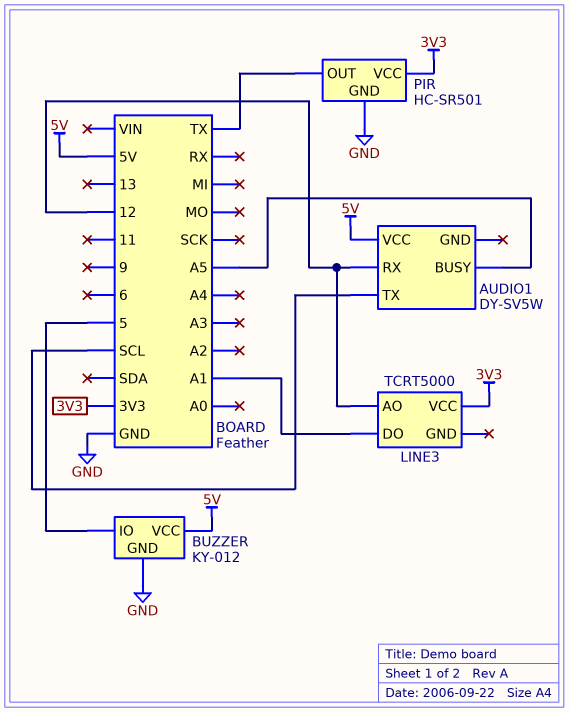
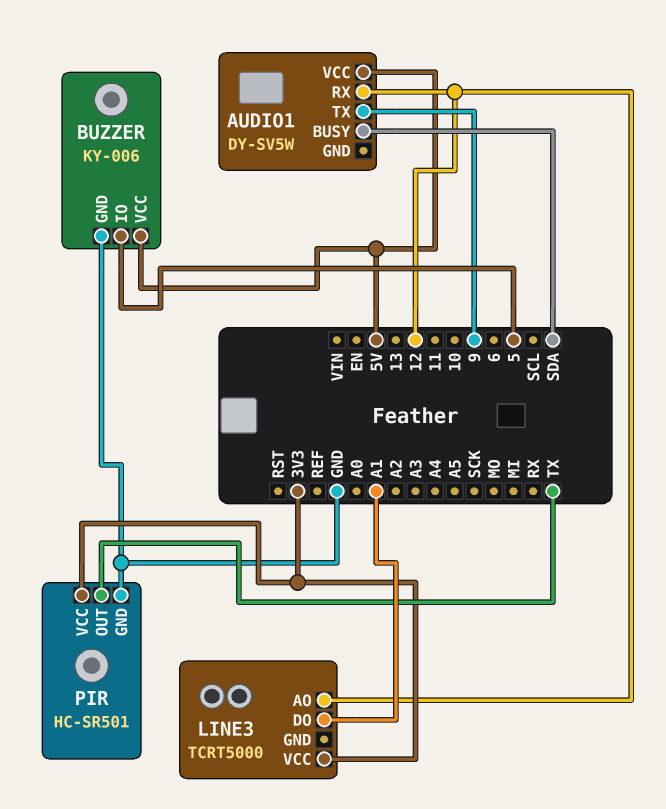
AUDIO1 pin BUSY: A5 -> SDA
AUDIO1 pin TX: SCL -> 9
BUZZER: KY-012 -> KY-006

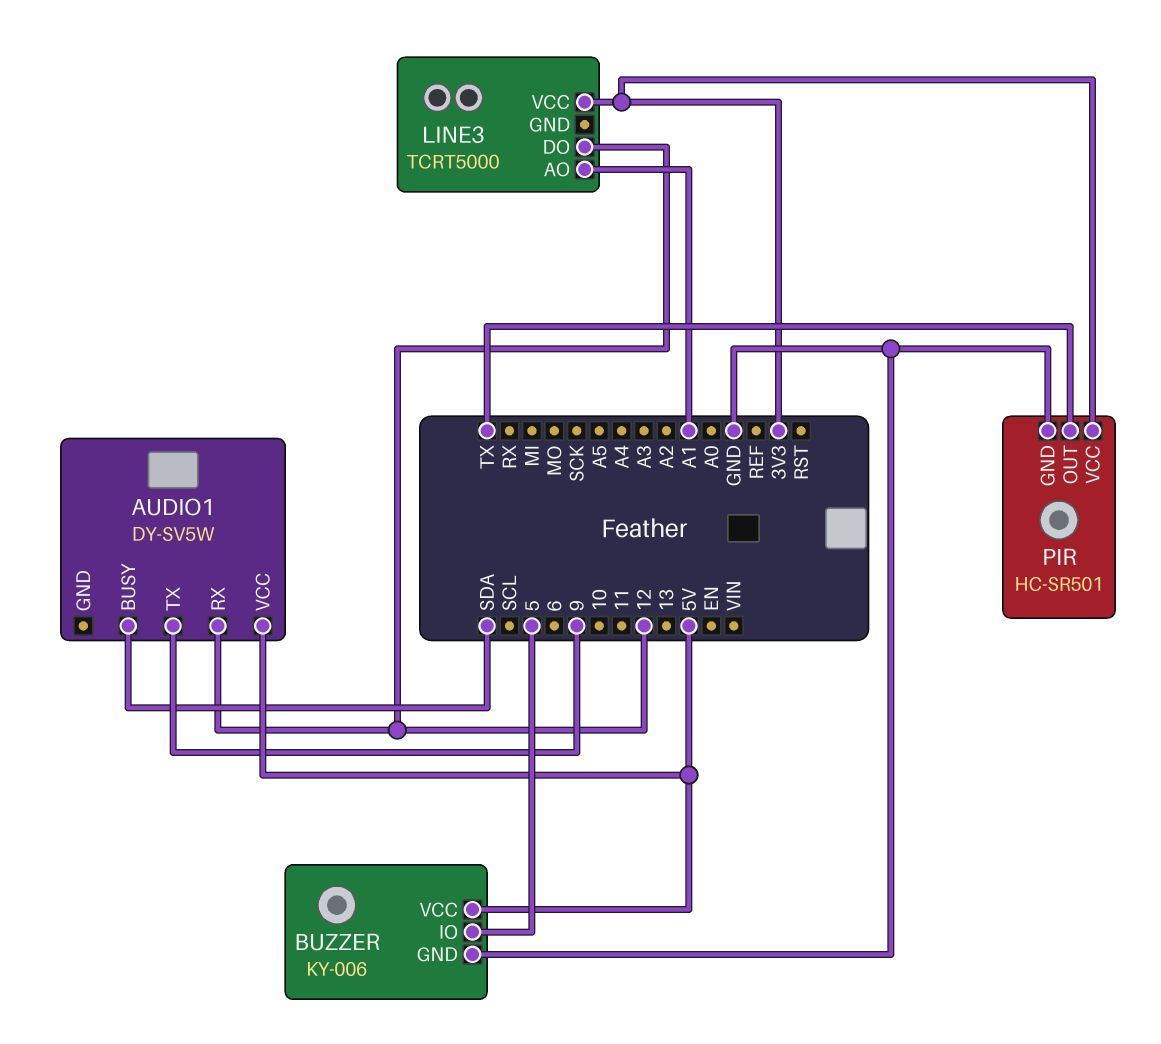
LINE3 pin AO: 12 -> A1
LINE3 pin DO: A1 -> 12

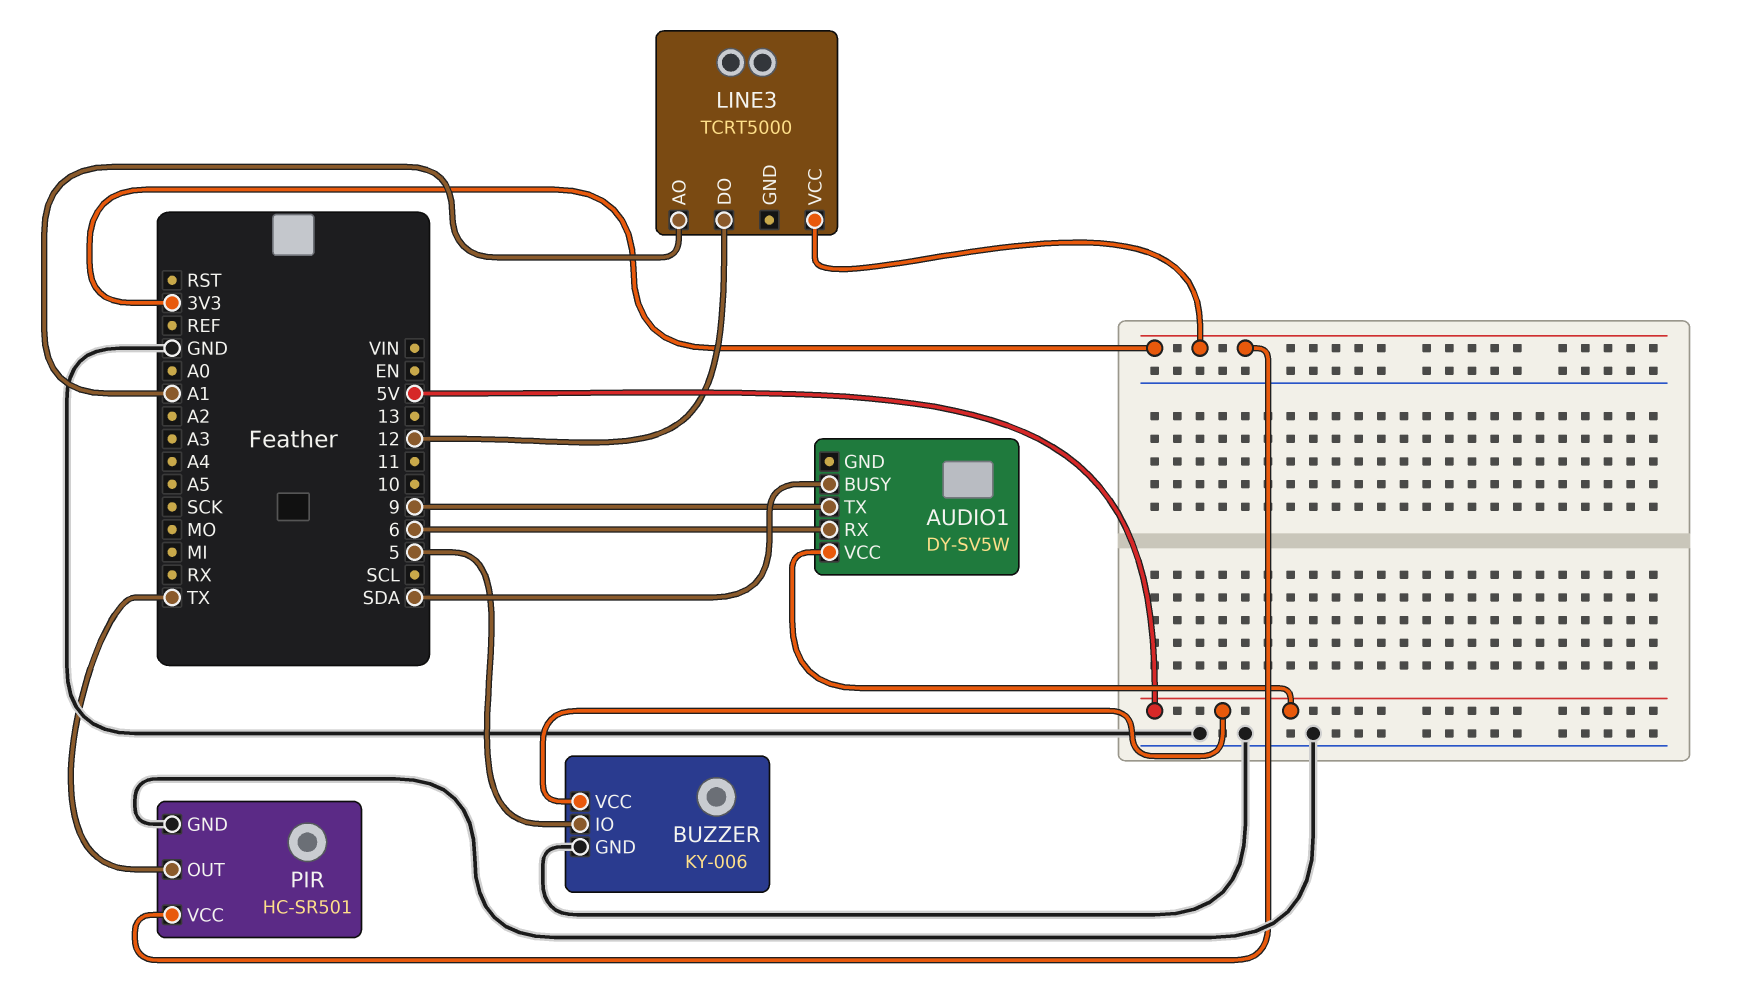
AUDIO1 pin RX: 12 -> 6

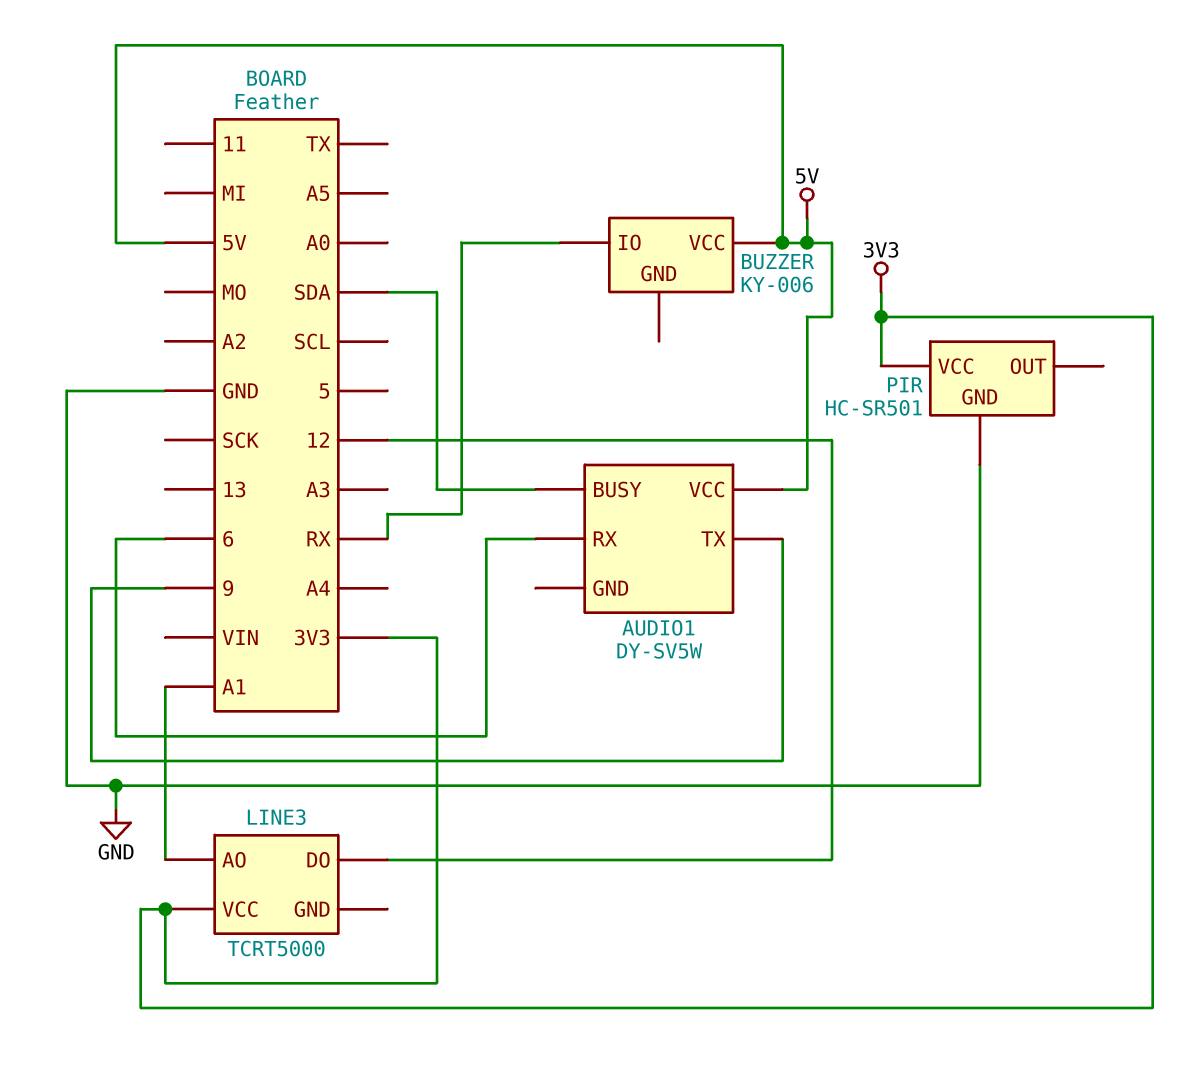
BUZZER pin GND: GND -> none
BUZZER pin IO: 5 -> RX
PIR pin OUT: TX -> none

